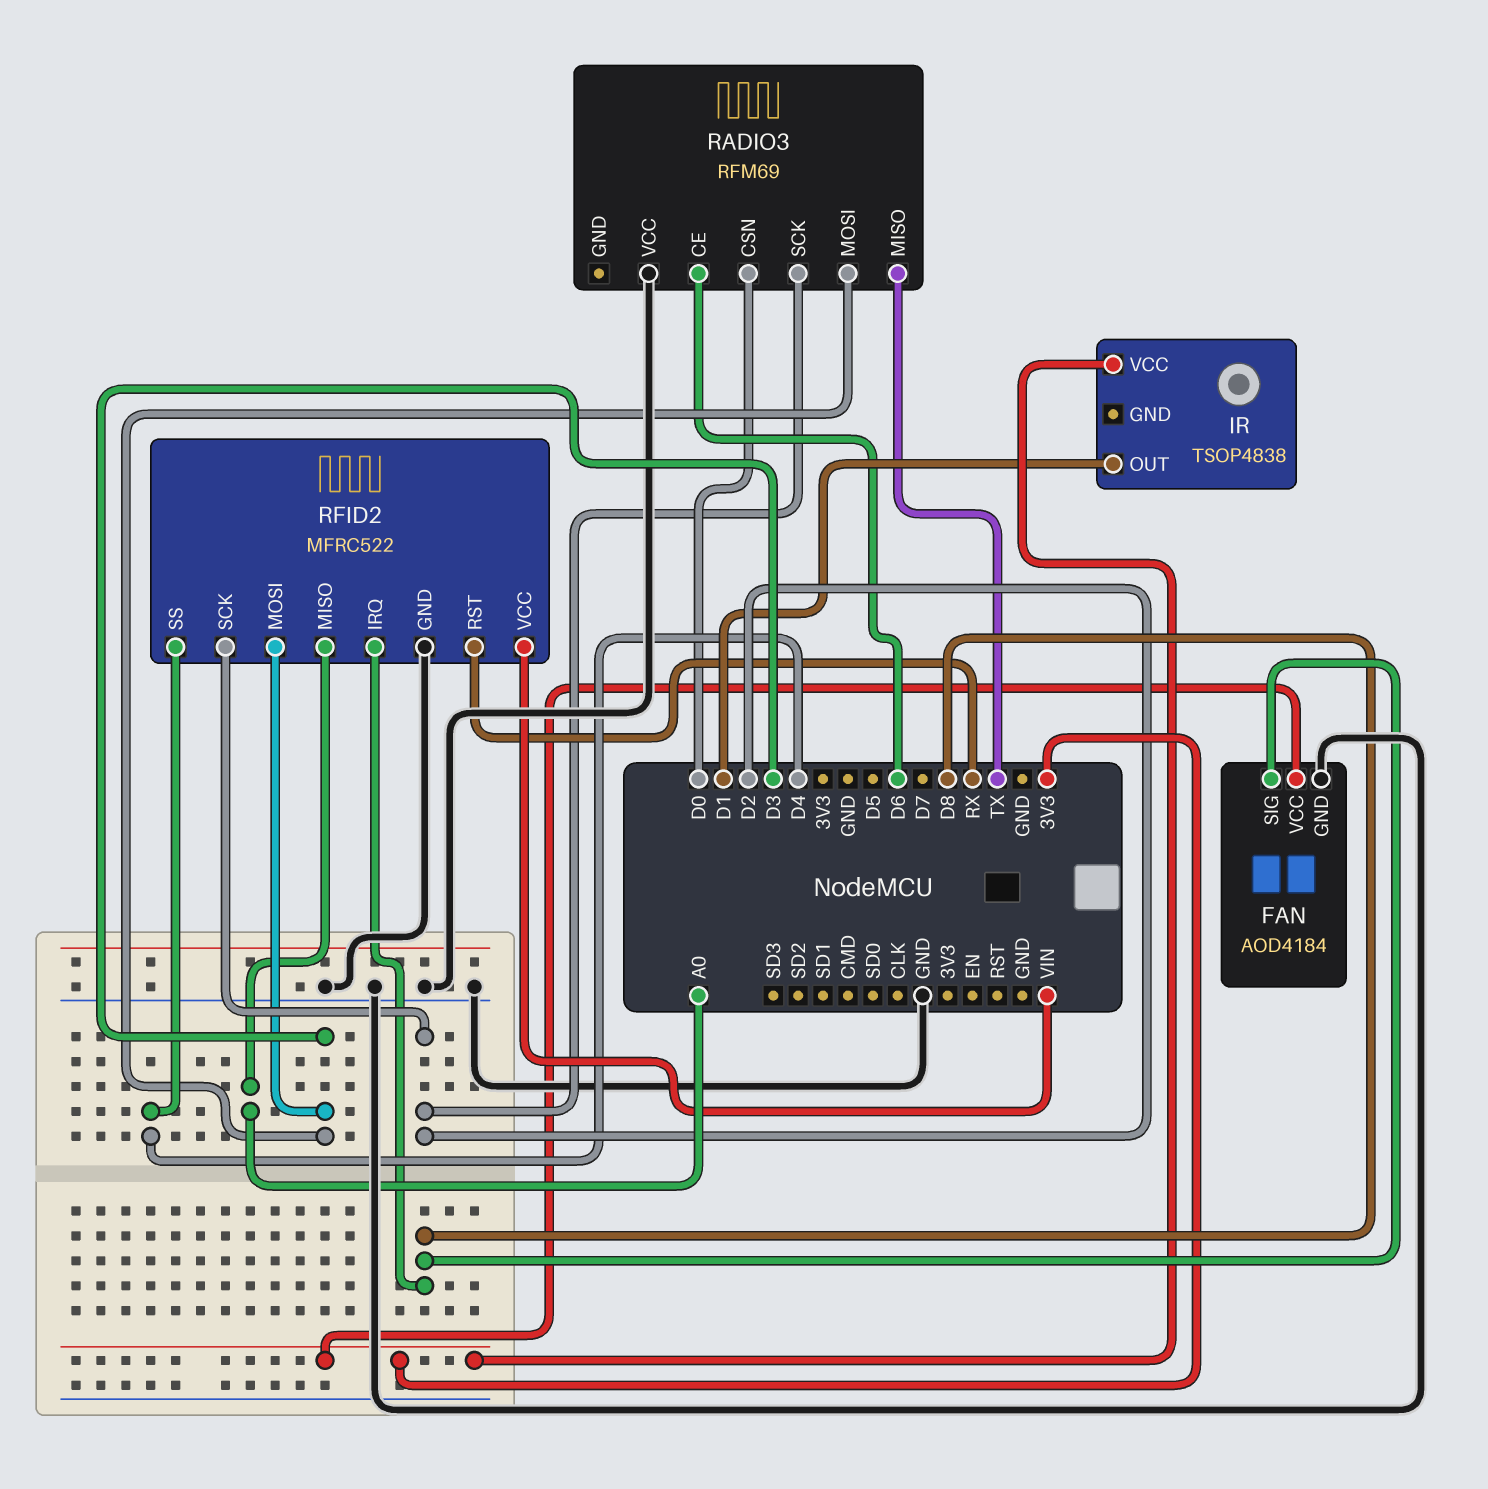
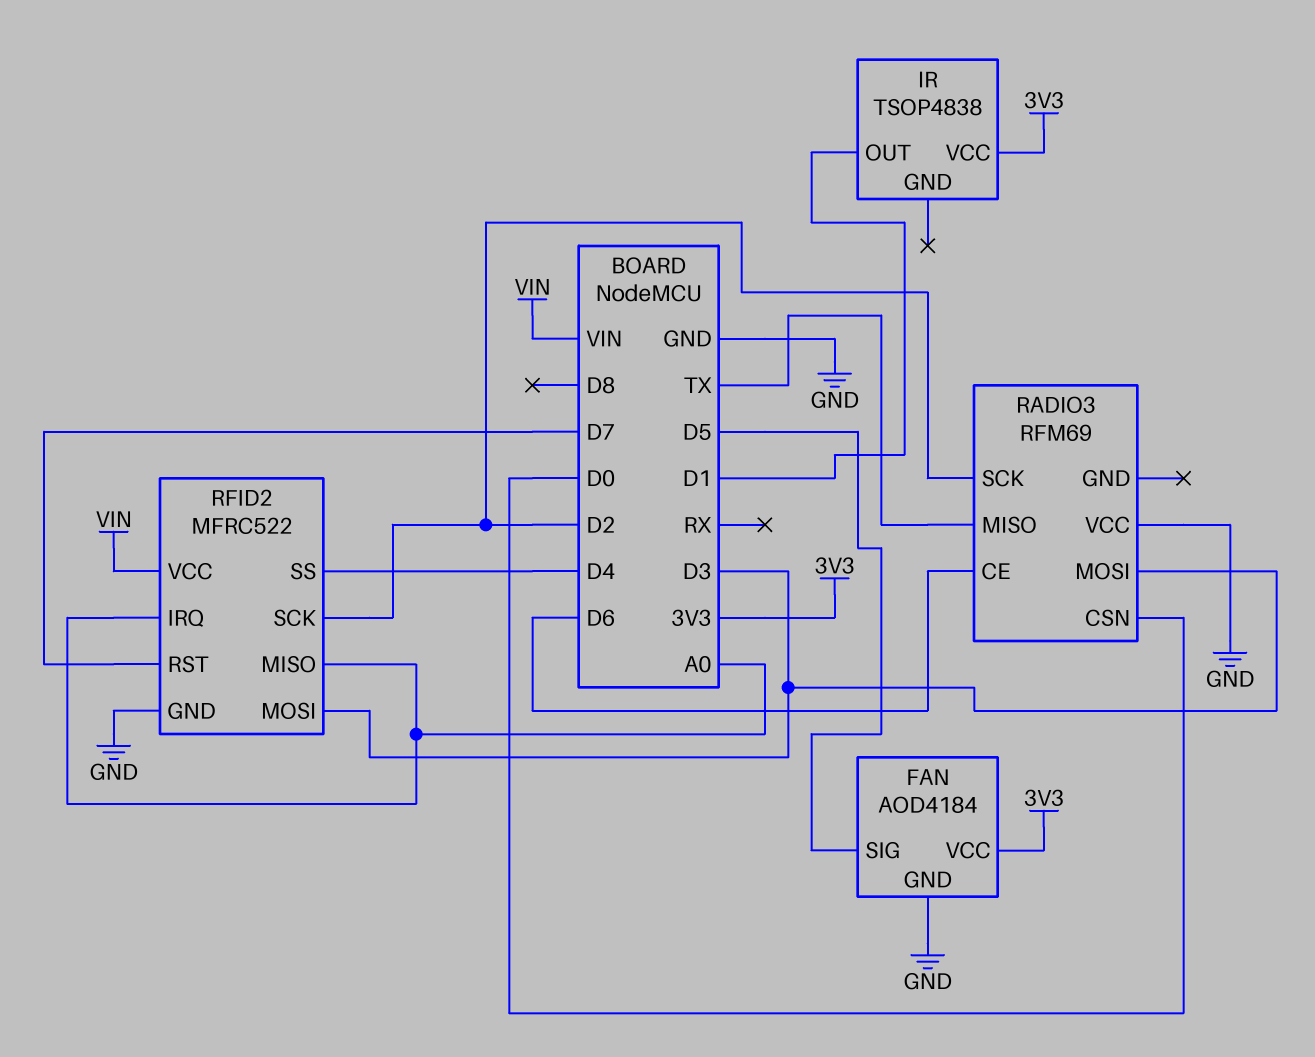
FAN pin SIG: D8 -> D5
RFID2 pin IRQ: D8 -> A0
RFID2 pin RST: RX -> D7

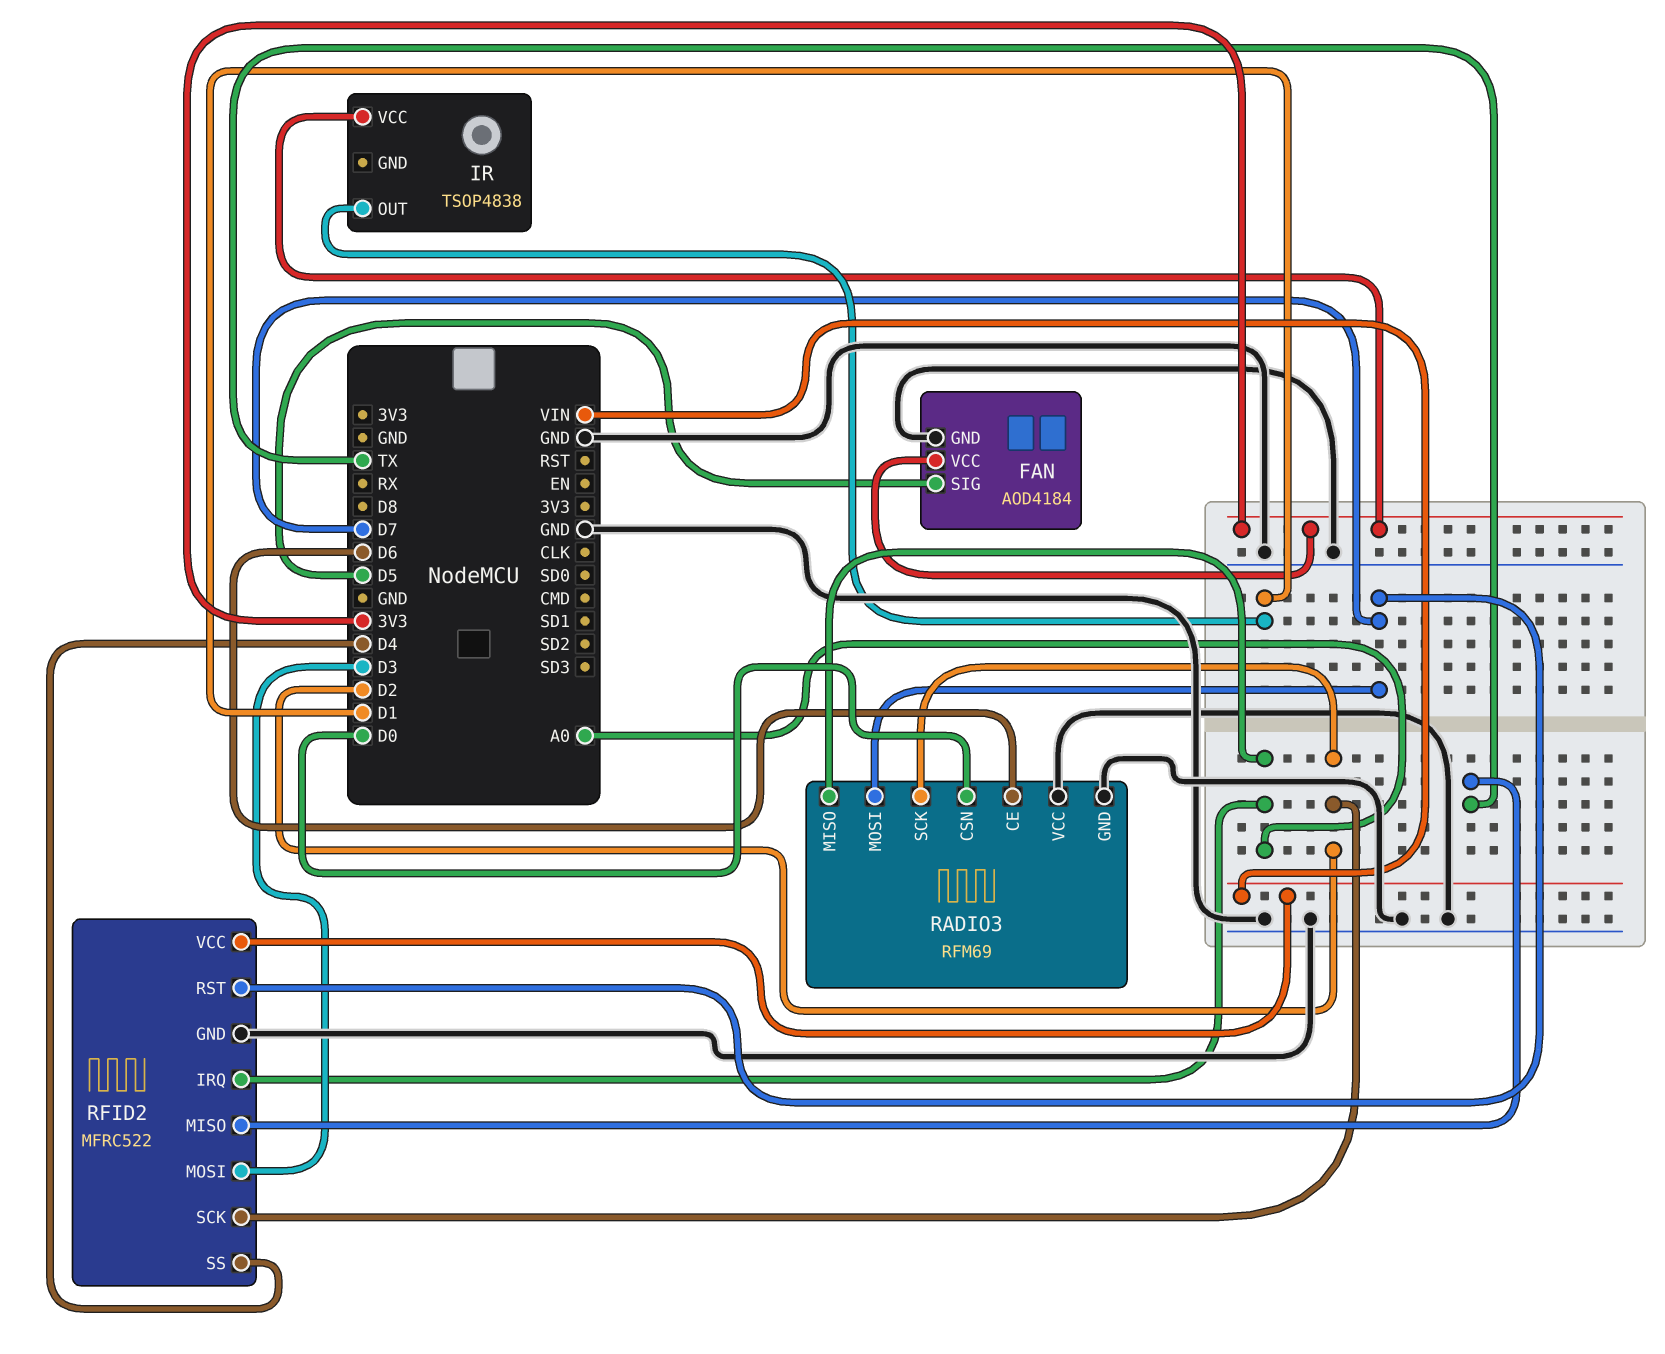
RADIO3 pin GND: none -> GND
RADIO3 pin MISO: TX -> A0
RADIO3 pin MOSI: D3 -> D7
RFID2 pin MISO: A0 -> TX

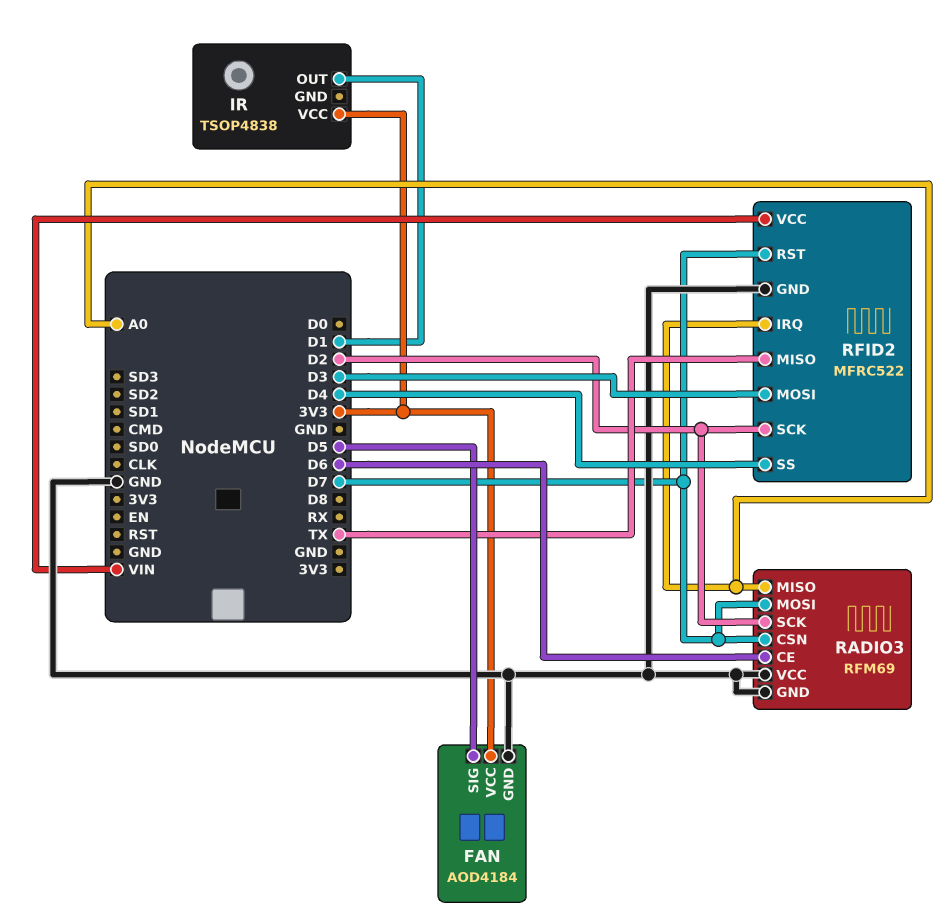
RADIO3 pin CSN: D0 -> D7

